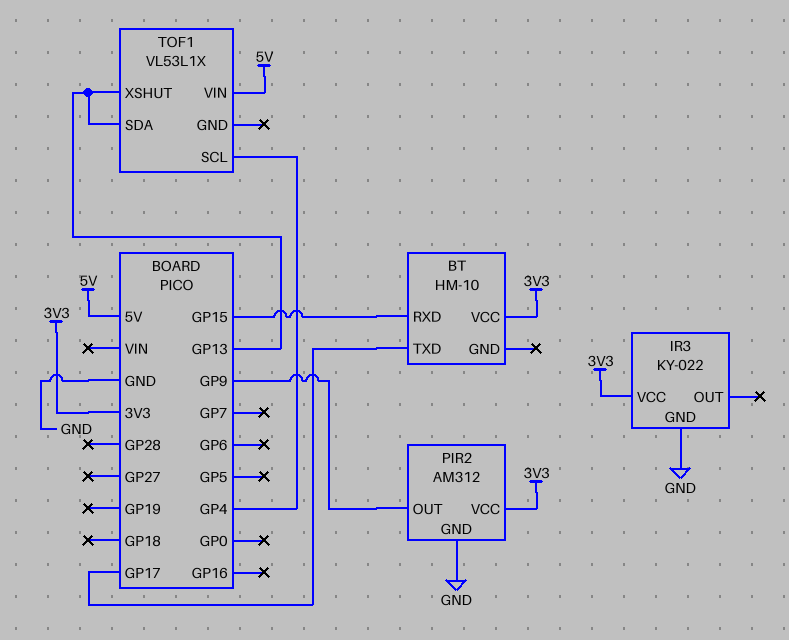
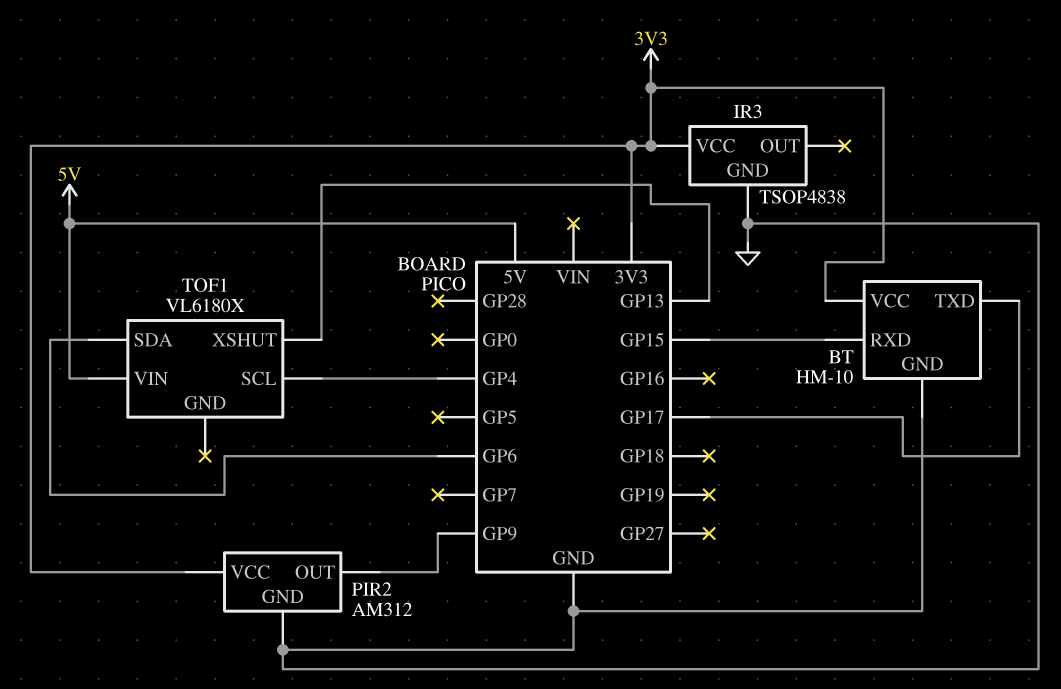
BT pin GND: none -> GND
IR3: KY-022 -> TSOP4838
TOF1: VL53L1X -> VL6180X
TOF1 pin SDA: GP13 -> GP6

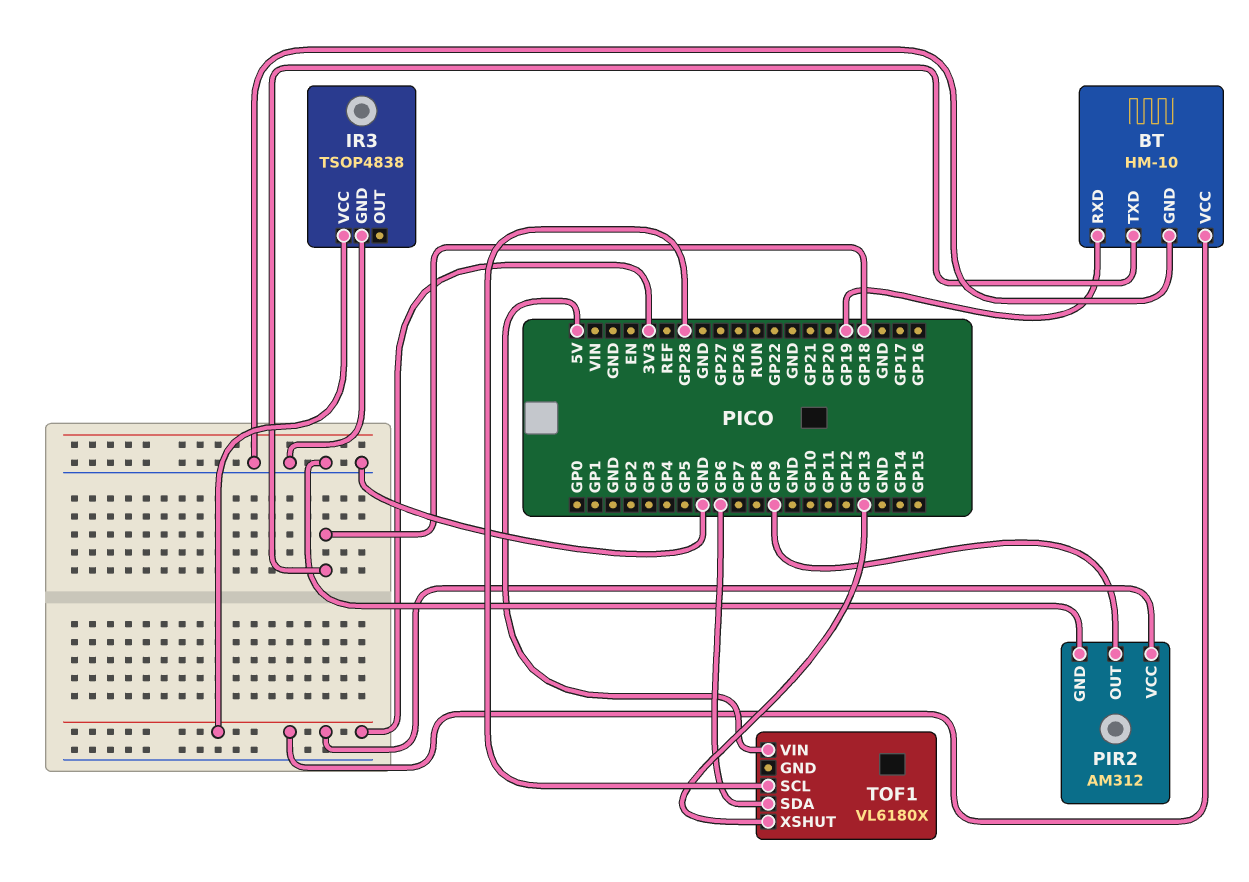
BT pin RXD: GP15 -> GP19
BT pin TXD: GP17 -> GP18
TOF1 pin SCL: GP4 -> GP28

